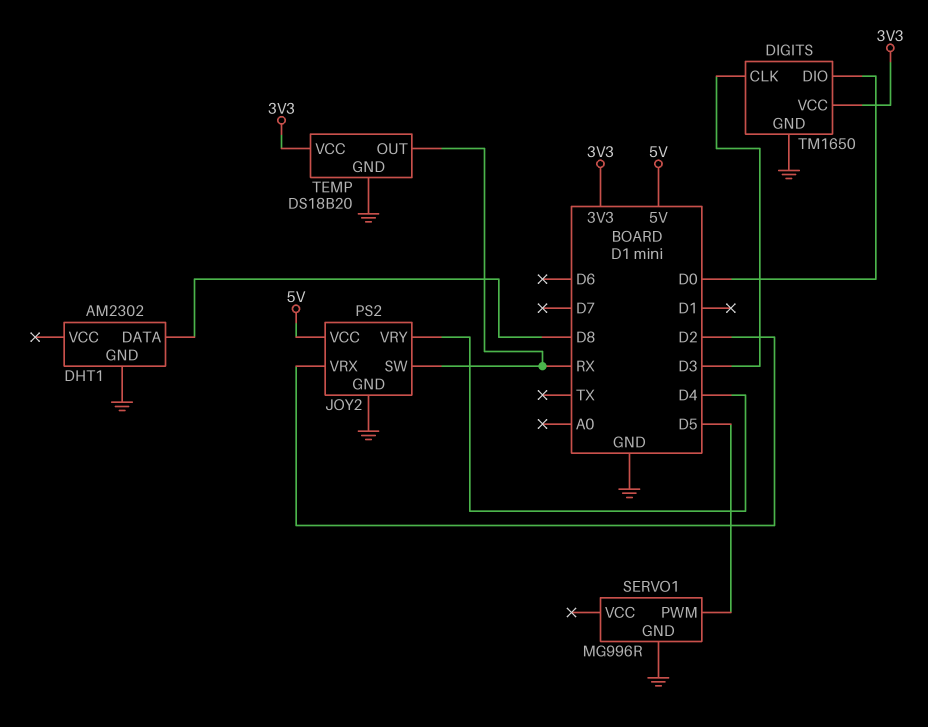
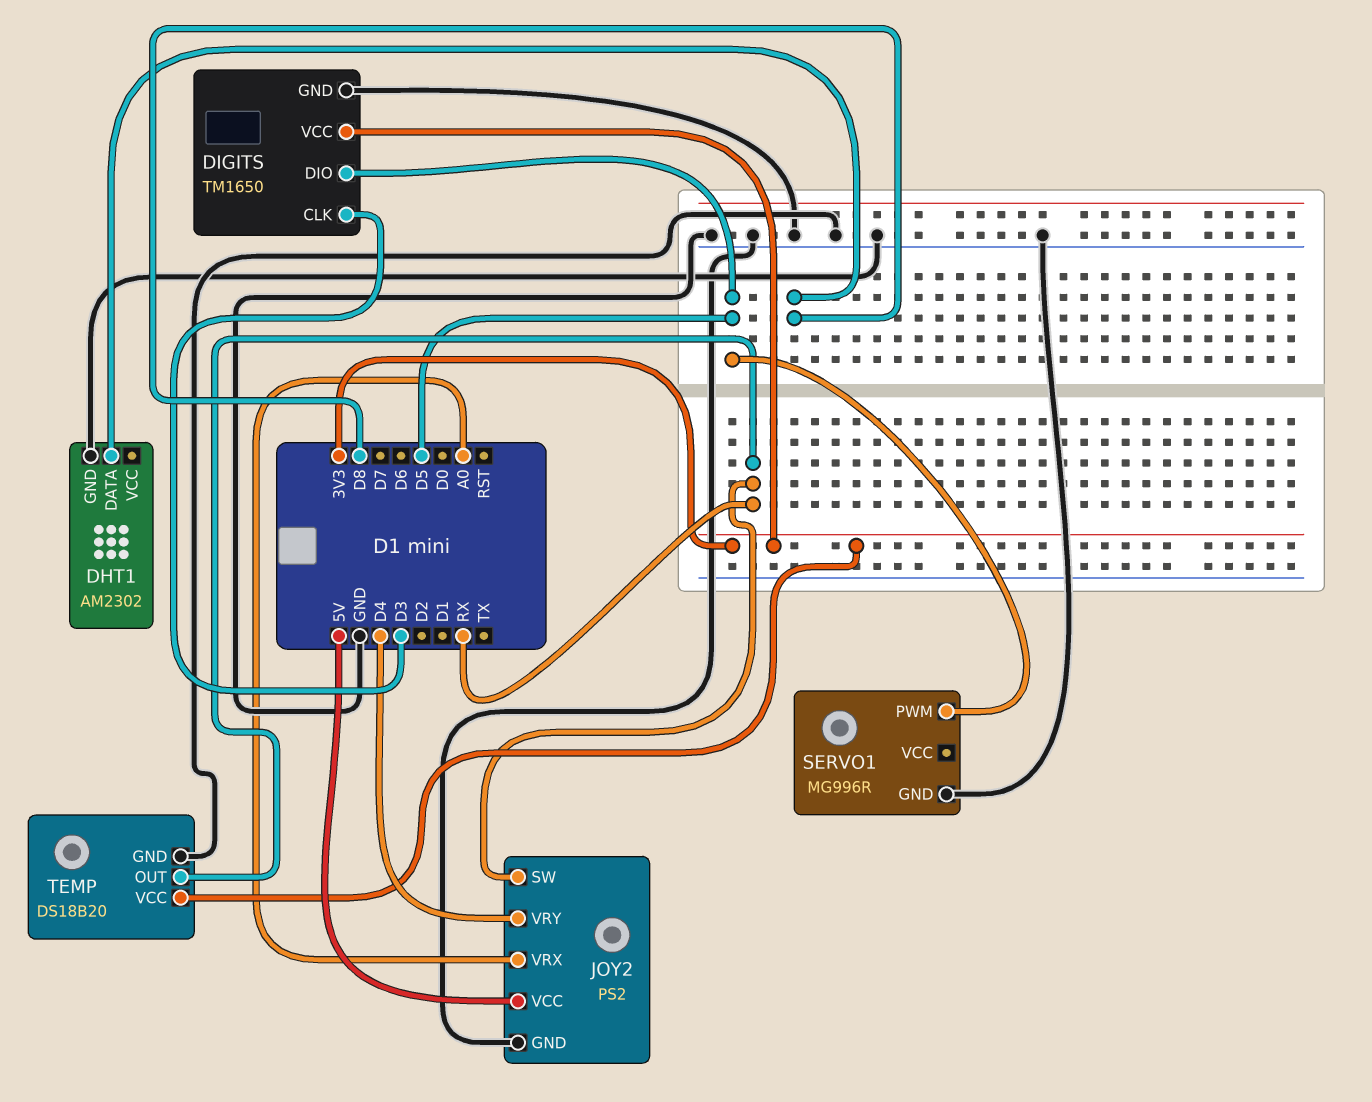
DIGITS pin DIO: D0 -> D5
JOY2 pin VRX: D2 -> A0

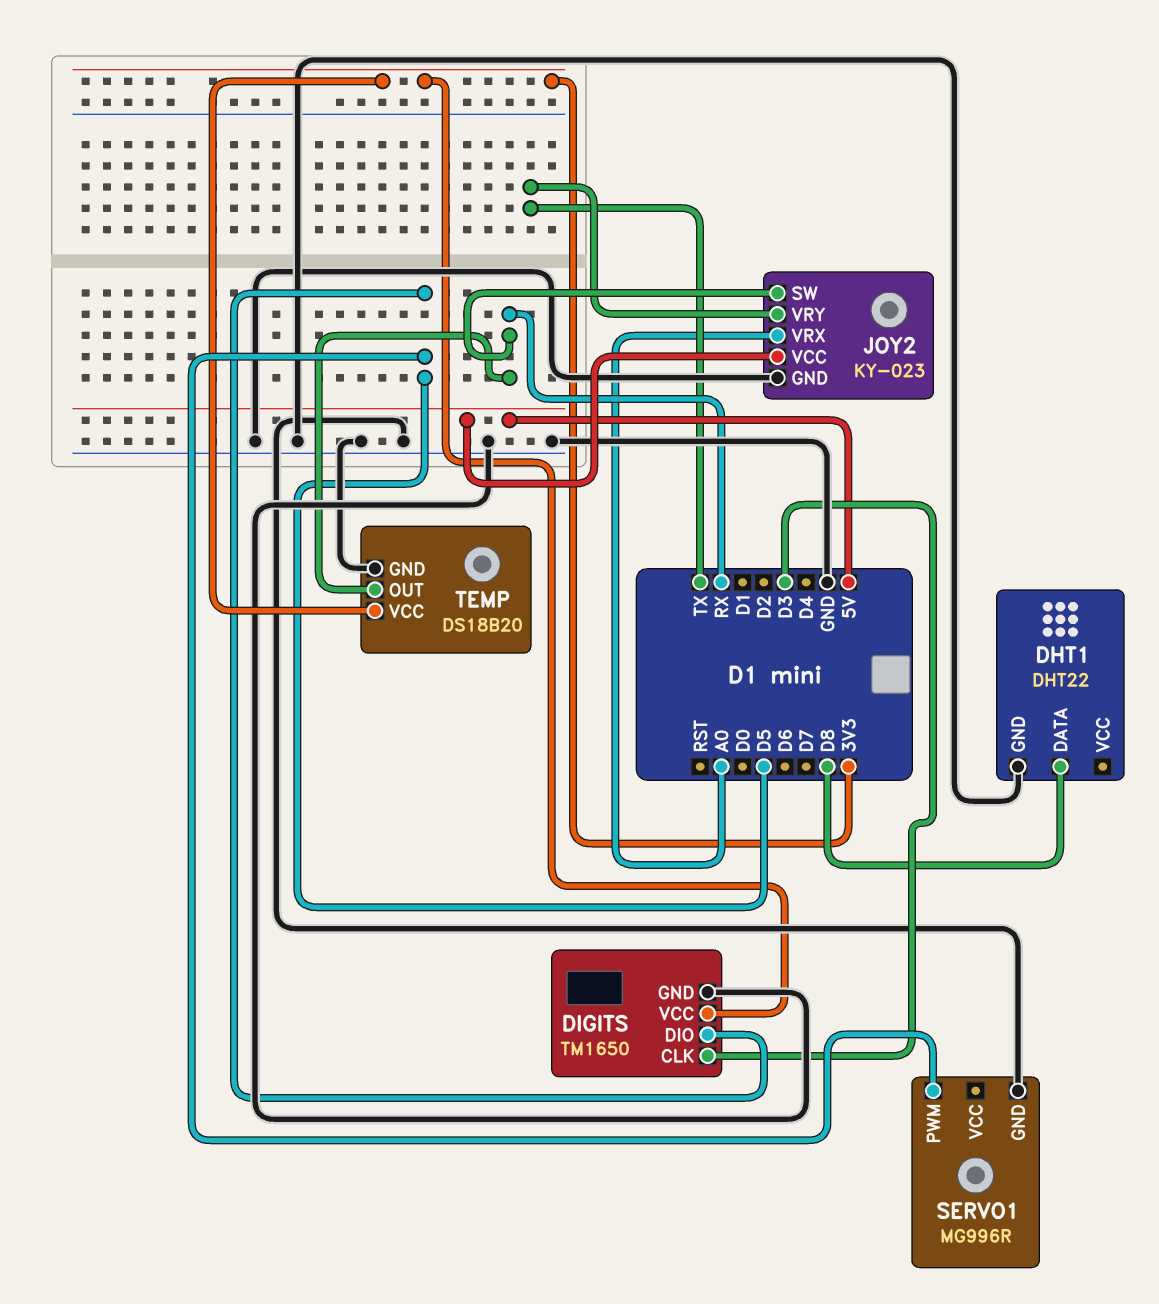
DHT1: AM2302 -> DHT22
JOY2: PS2 -> KY-023
JOY2 pin VRY: D4 -> TX

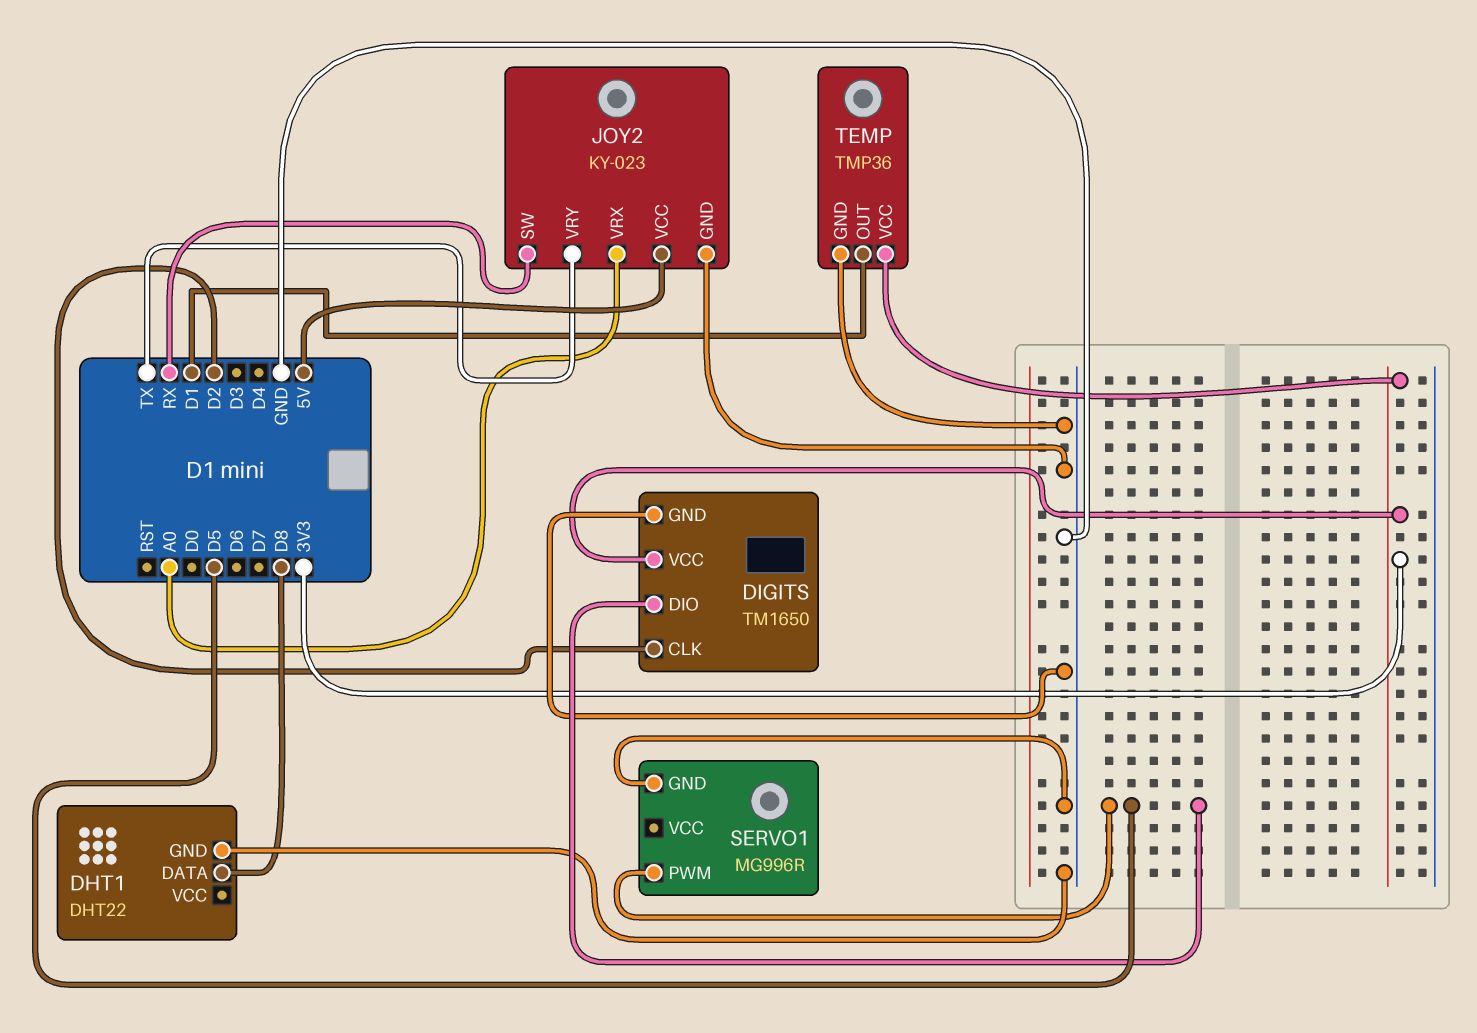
DIGITS pin CLK: D3 -> D2
TEMP: DS18B20 -> TMP36
TEMP pin OUT: RX -> D1

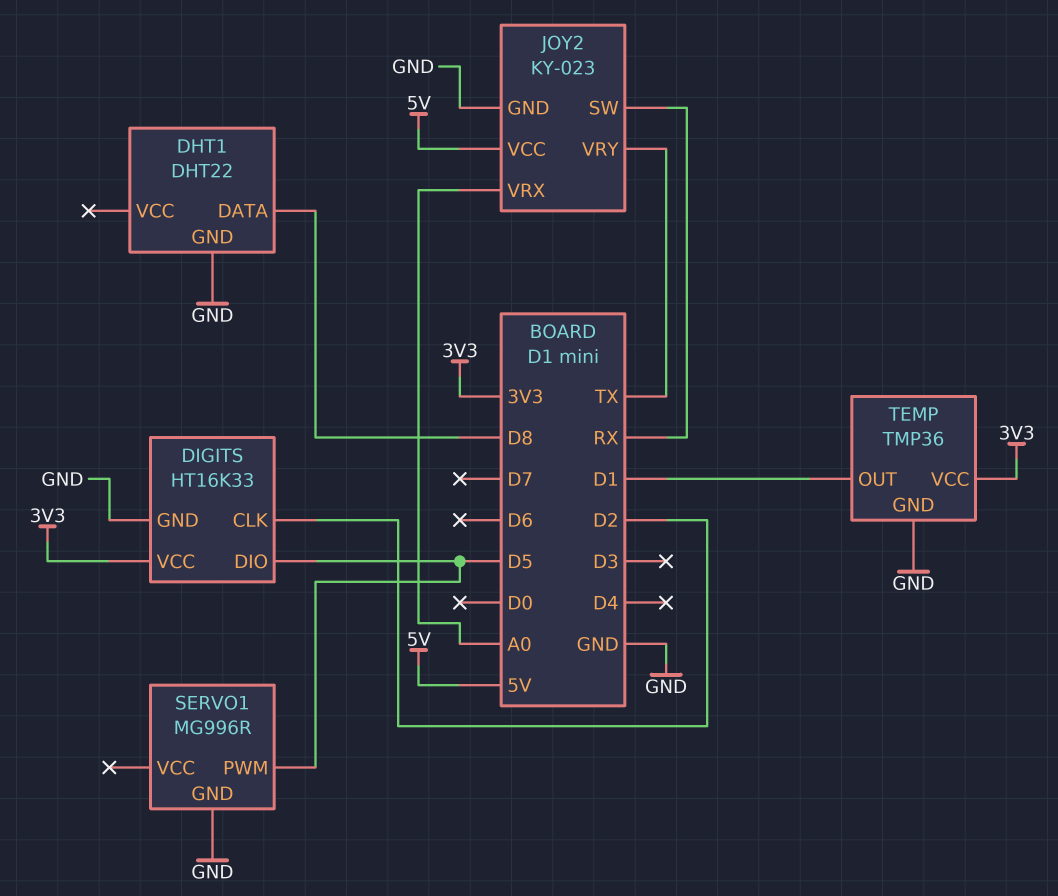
DIGITS: TM1650 -> HT16K33

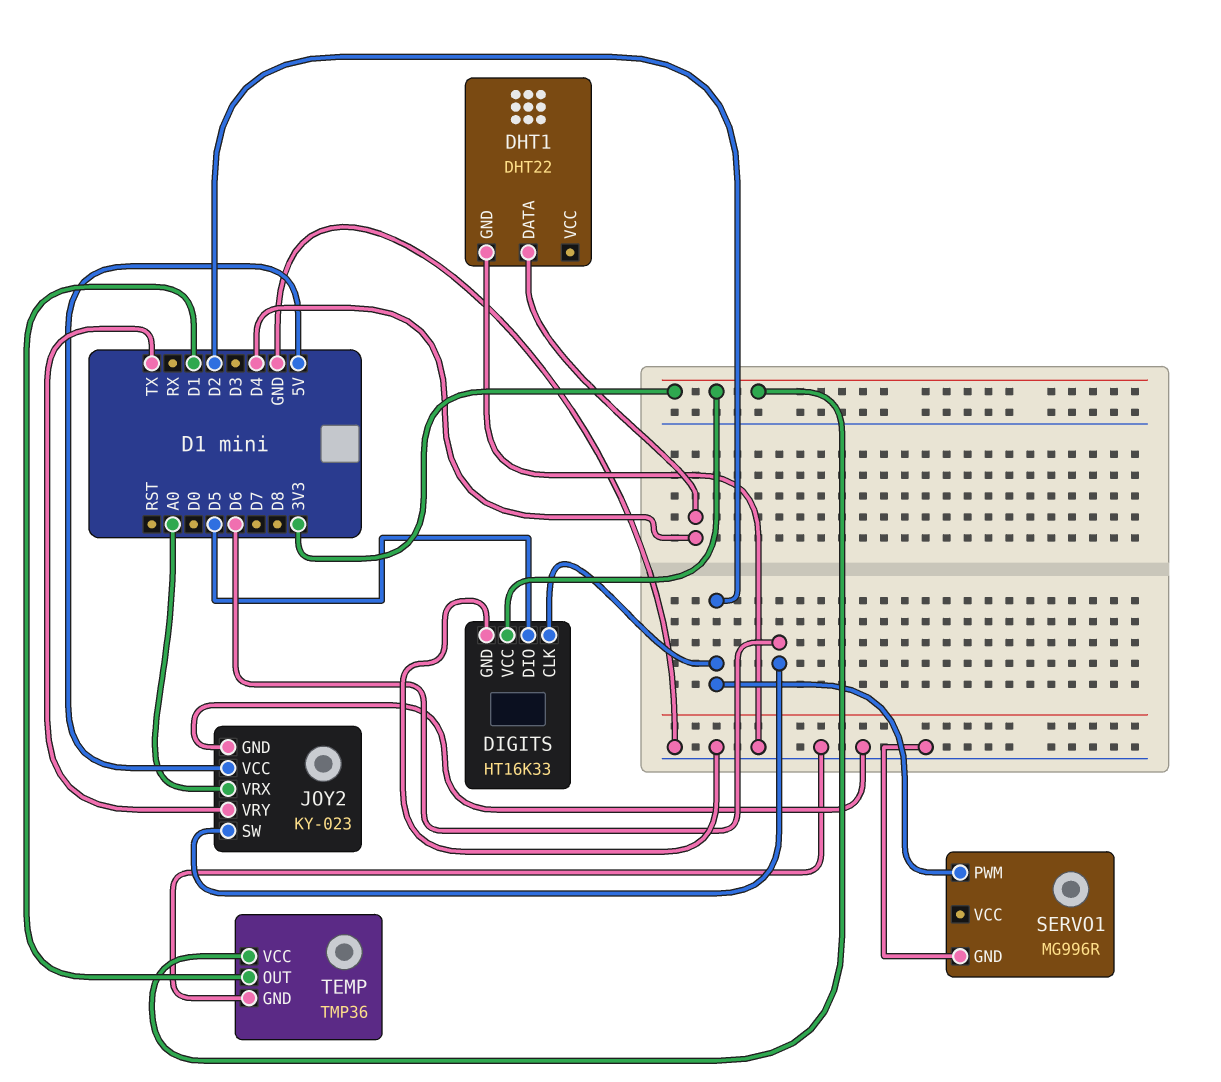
DHT1 pin DATA: D8 -> D4
JOY2 pin SW: RX -> D6
SERVO1 pin PWM: D5 -> D2

